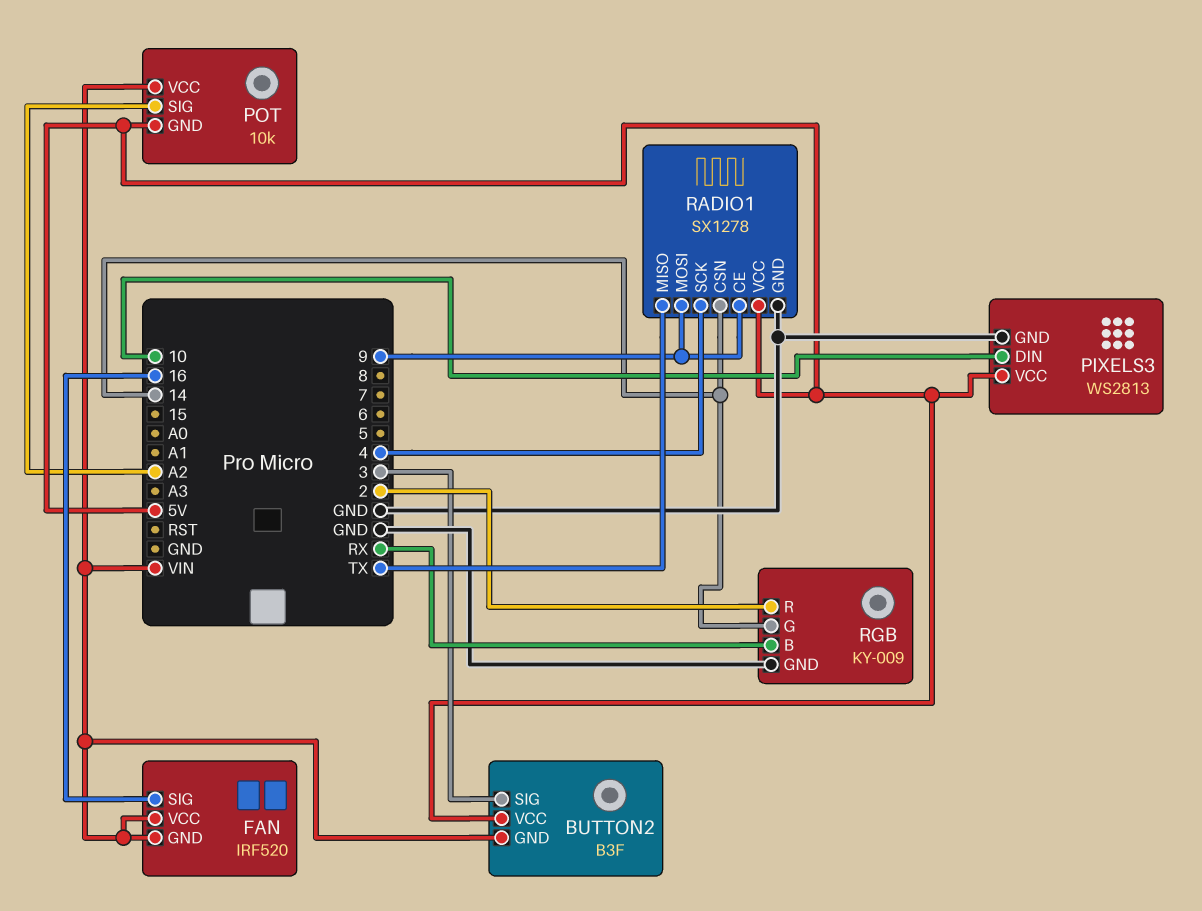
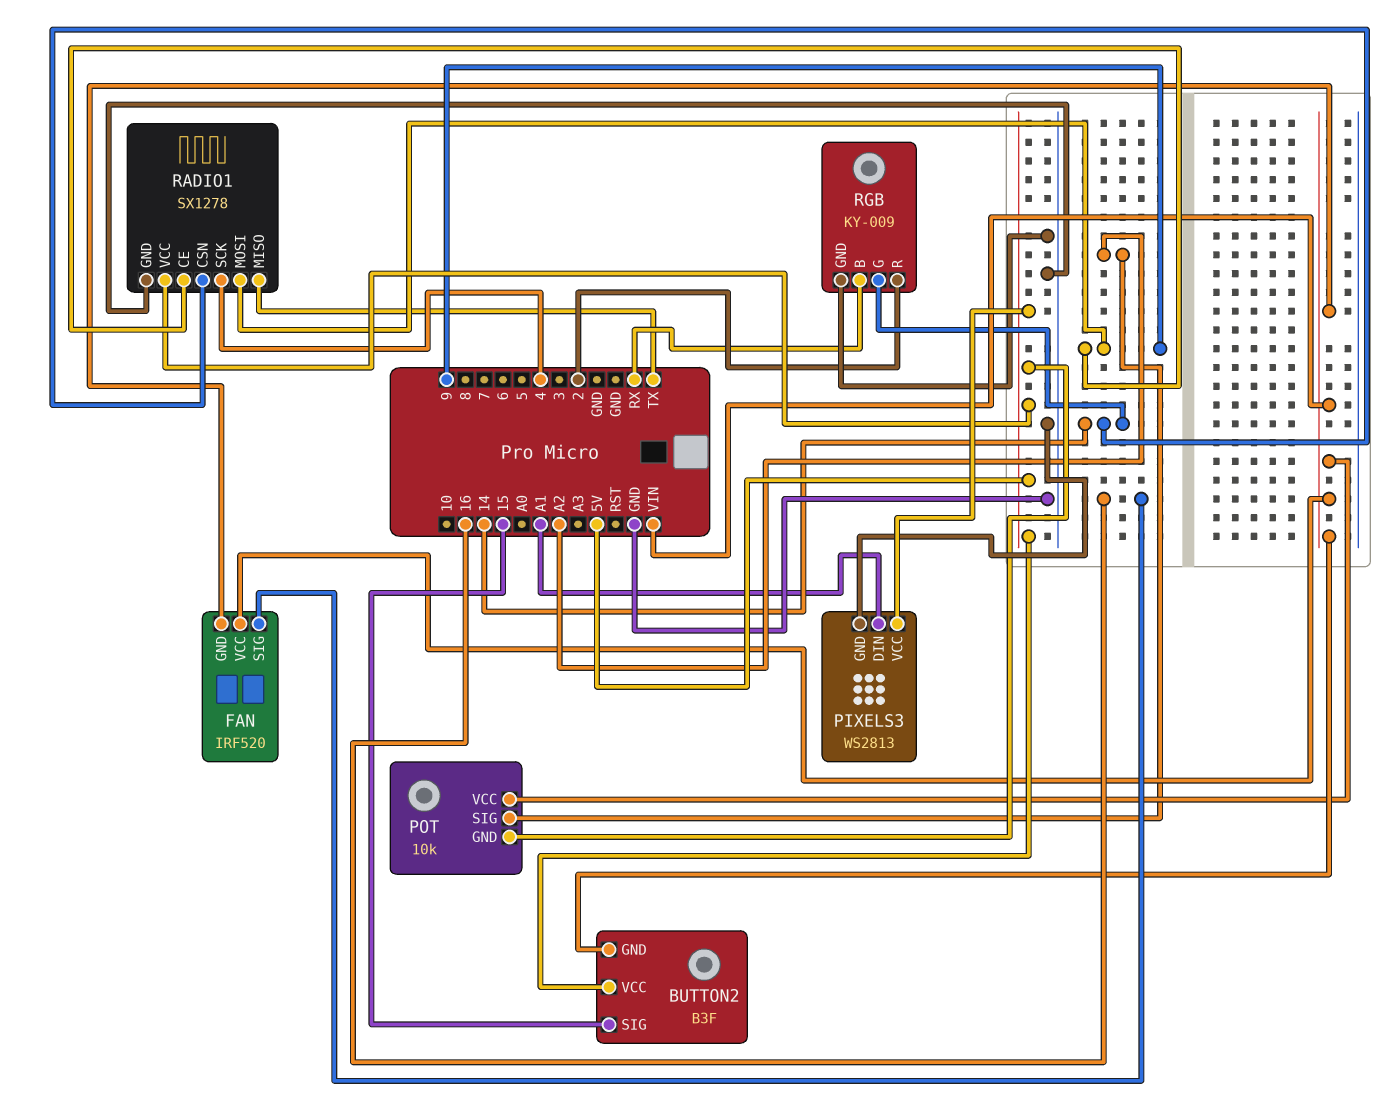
BUTTON2 pin SIG: 3 -> 15
PIXELS3 pin DIN: 10 -> A1

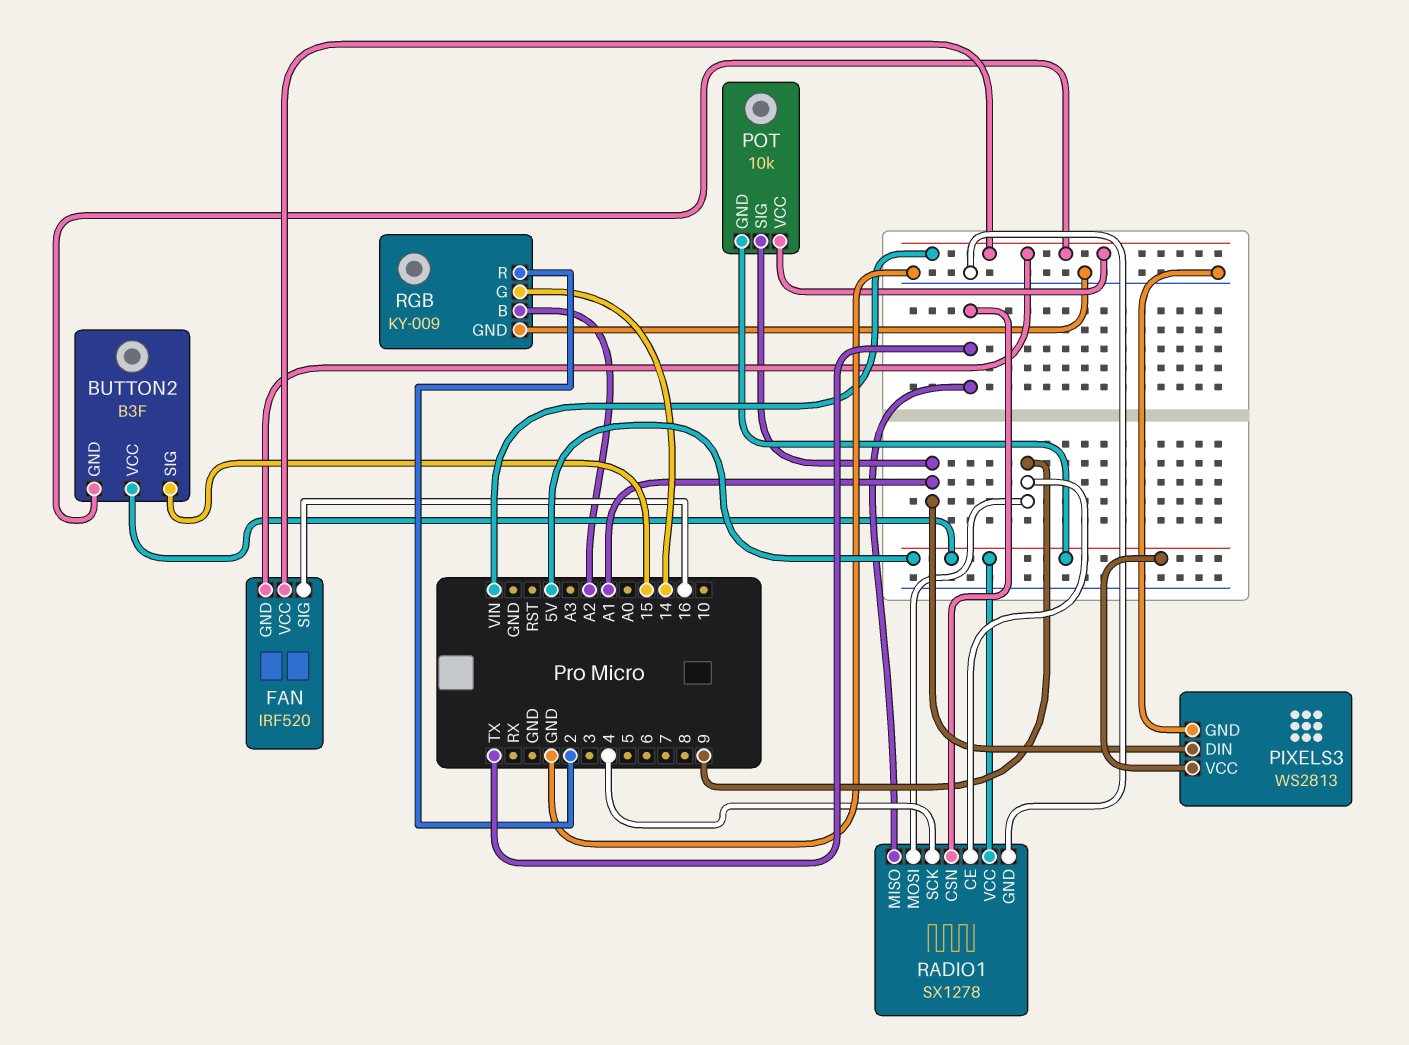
POT pin SIG: A2 -> A1
RADIO1 pin CSN: 14 -> TX
RGB pin B: RX -> A2

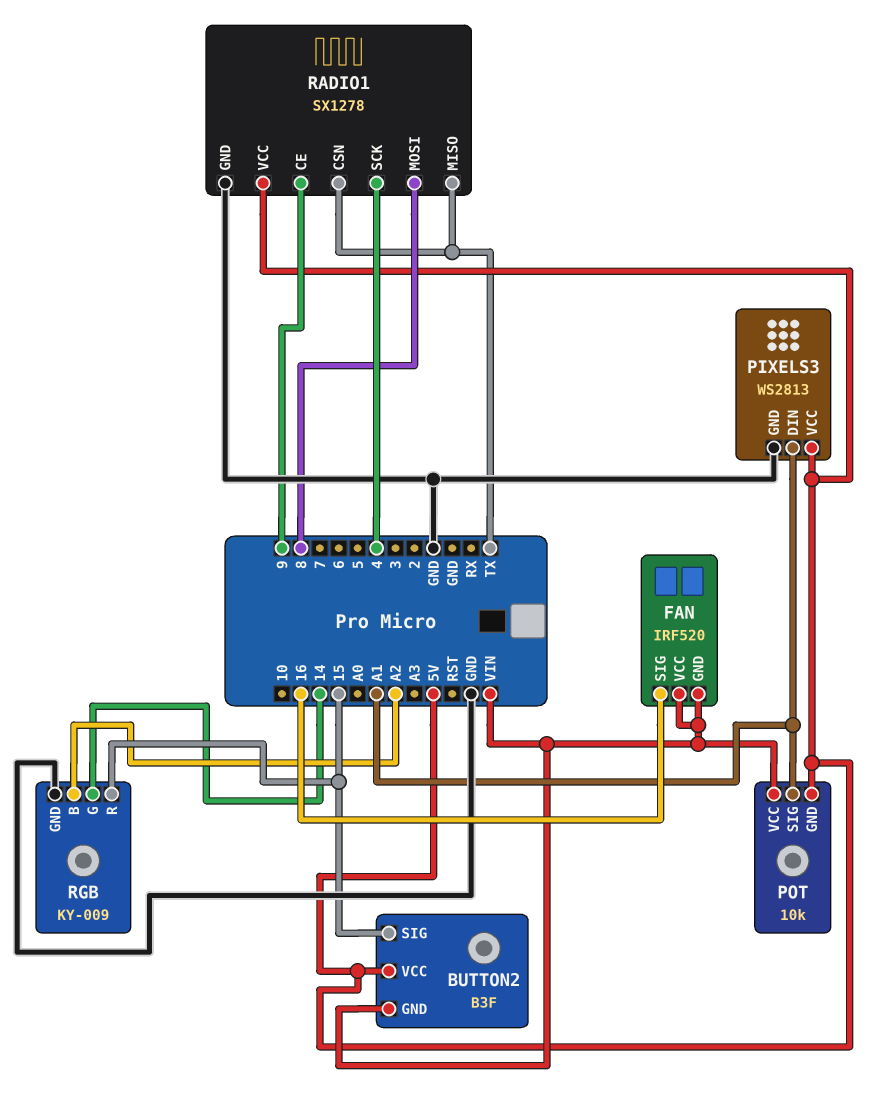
RADIO1 pin MOSI: 9 -> 8
RGB pin R: 2 -> 15

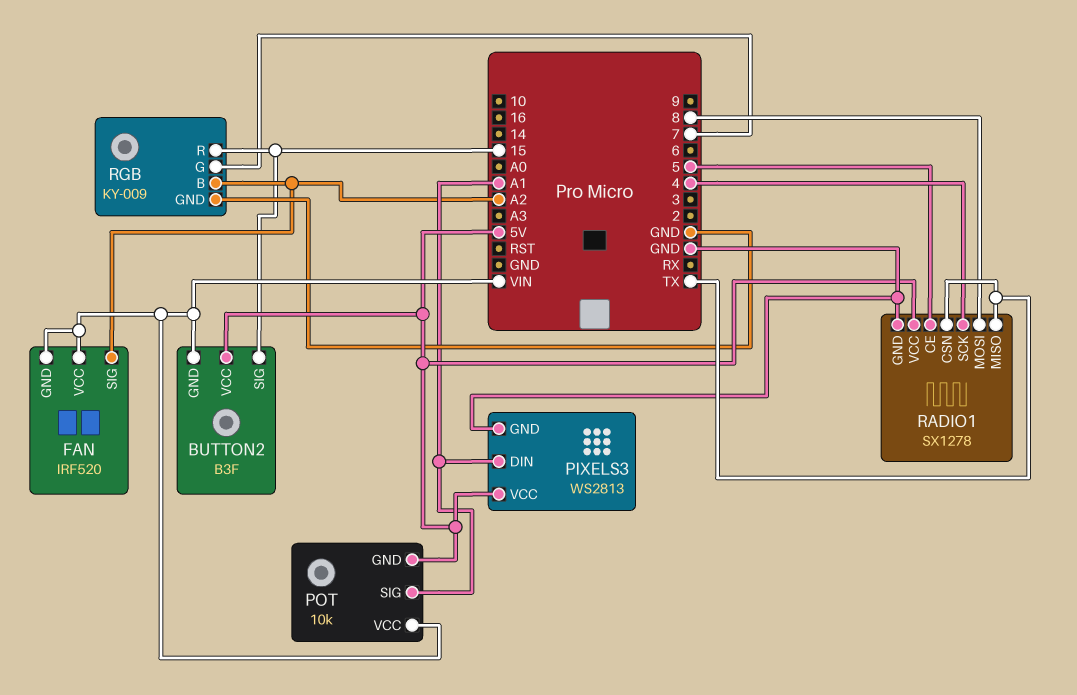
FAN pin SIG: 16 -> A2
RADIO1 pin CE: 9 -> 5
RGB pin G: 14 -> 7

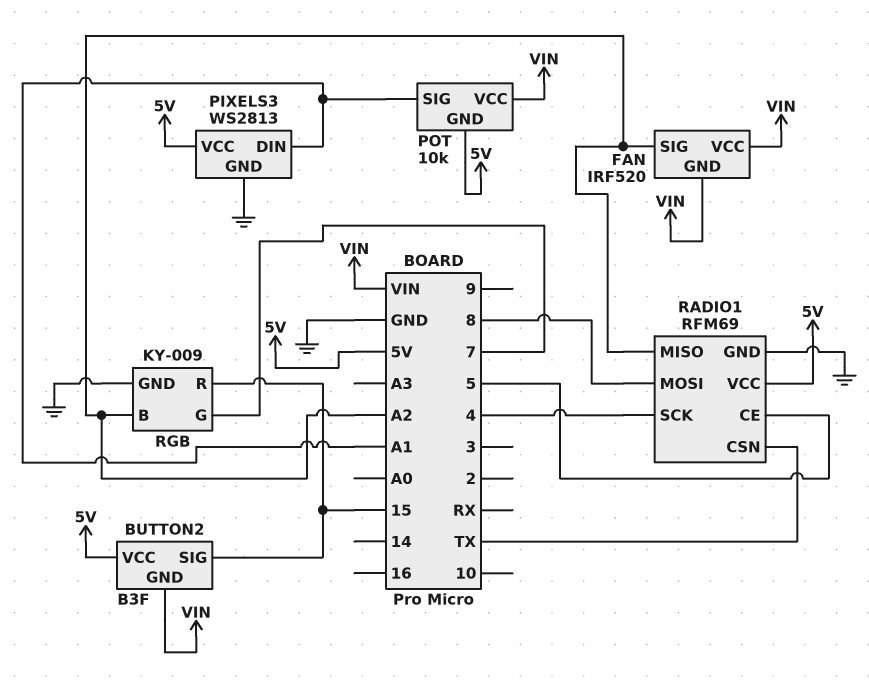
RADIO1: SX1278 -> RFM69
RADIO1 pin MISO: TX -> A2

